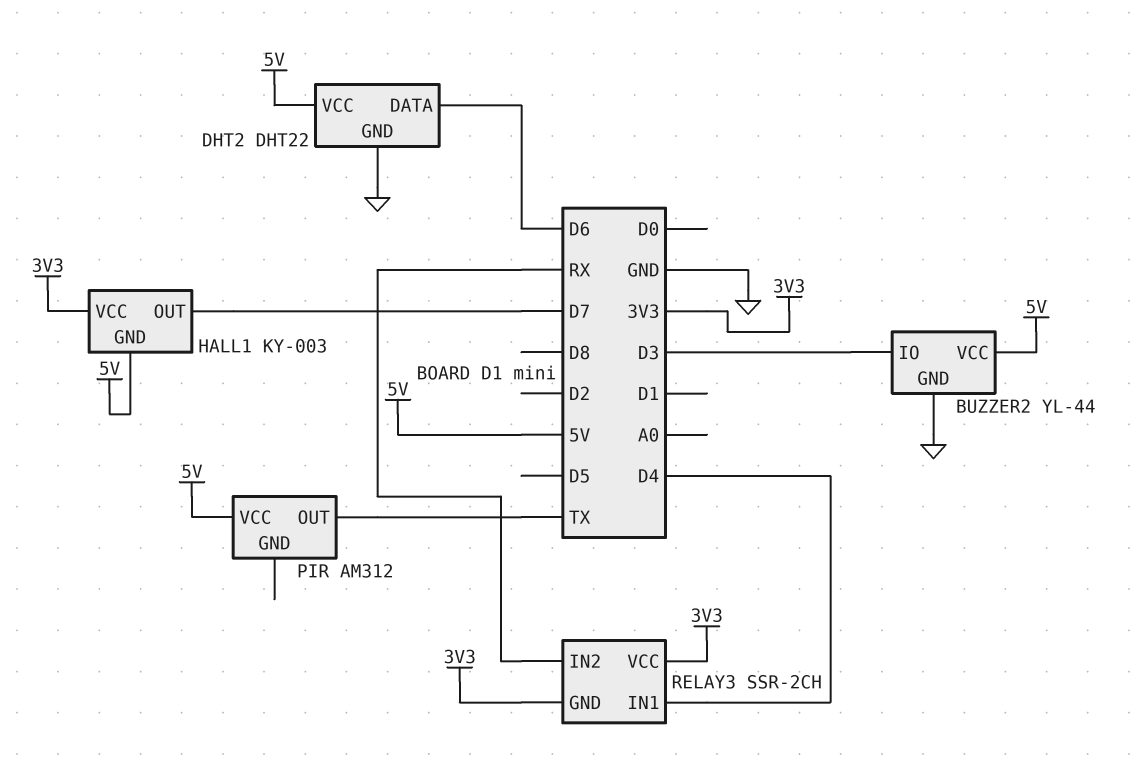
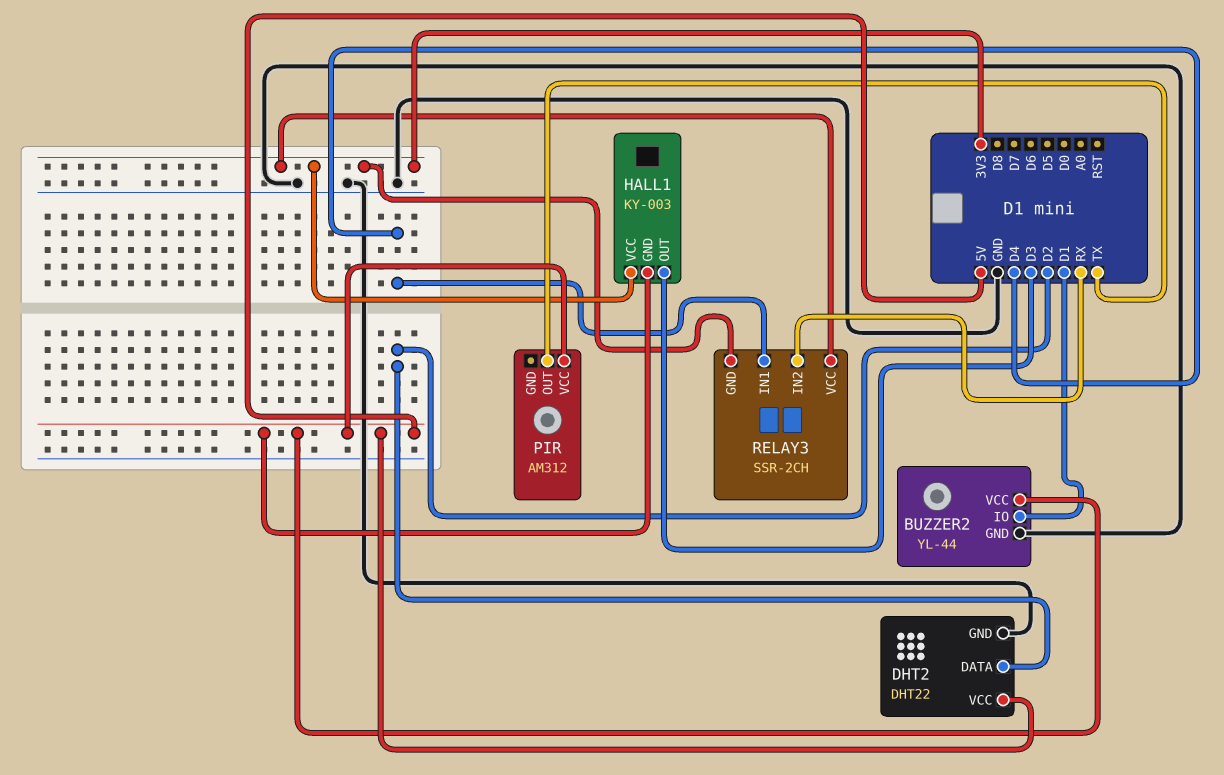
BUZZER2 pin IO: D3 -> D1
DHT2 pin DATA: D6 -> D2
HALL1 pin OUT: D7 -> D3

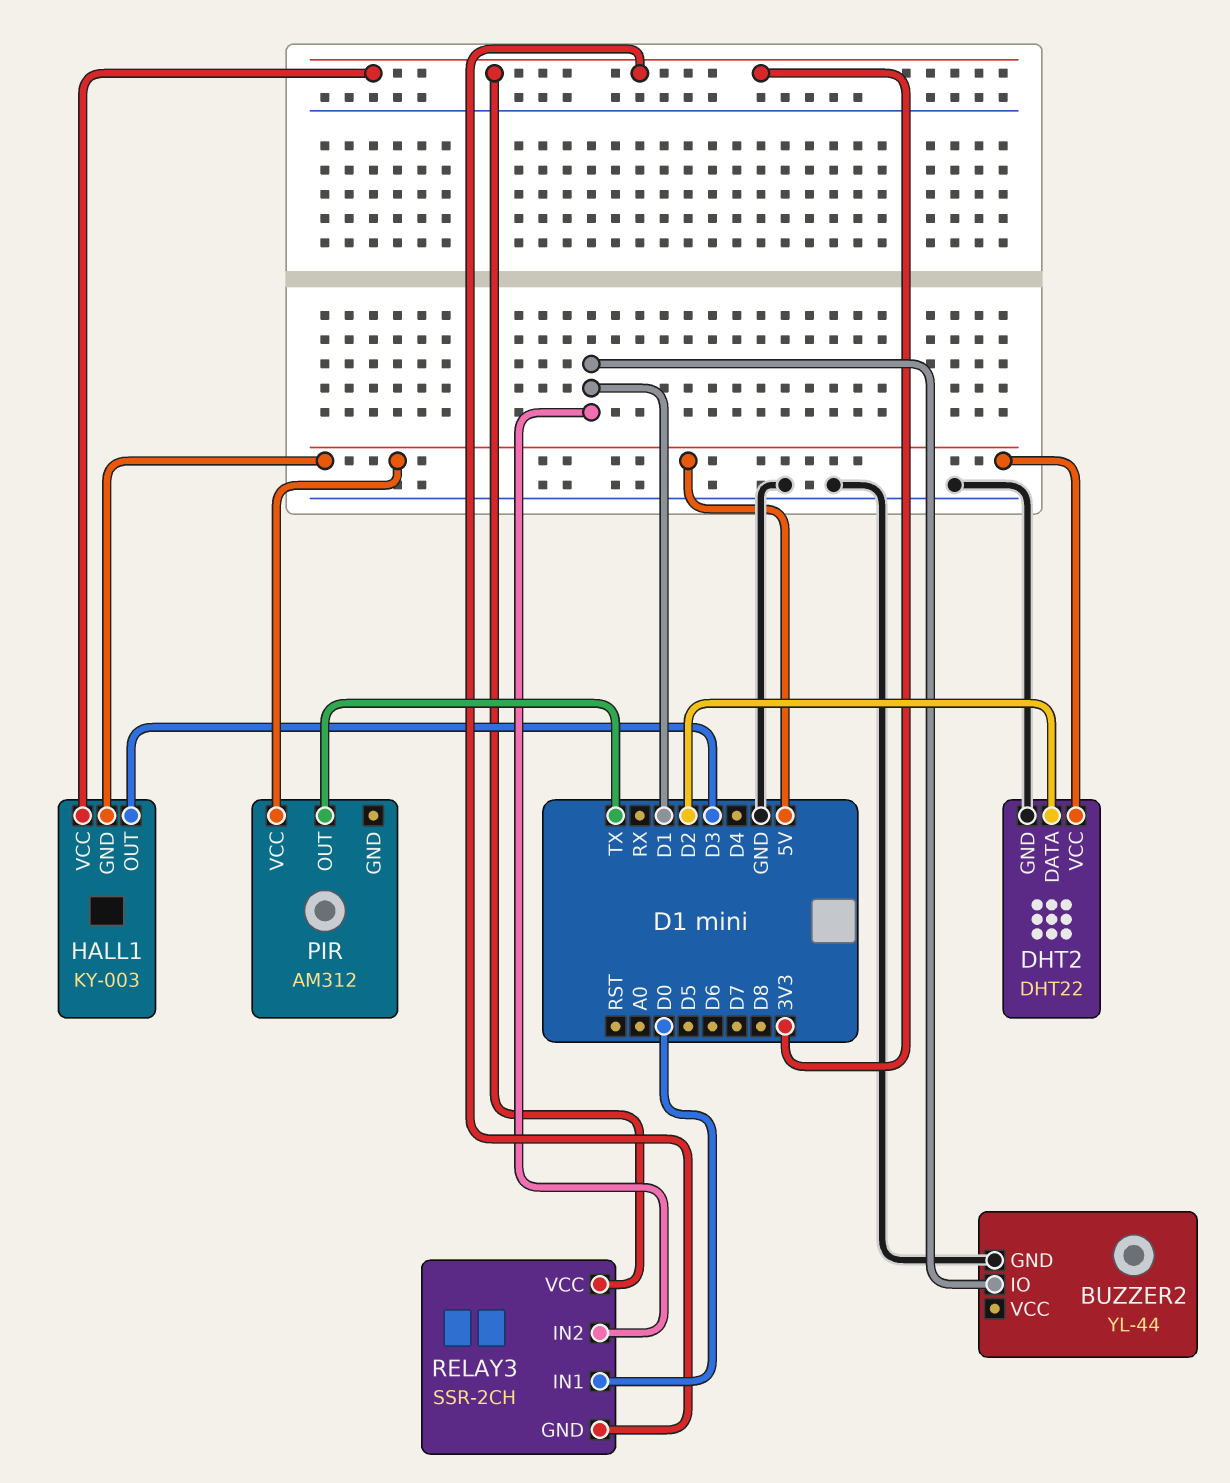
BUZZER2 pin VCC: 5V -> none
RELAY3 pin IN1: D4 -> D0
RELAY3 pin IN2: RX -> D1

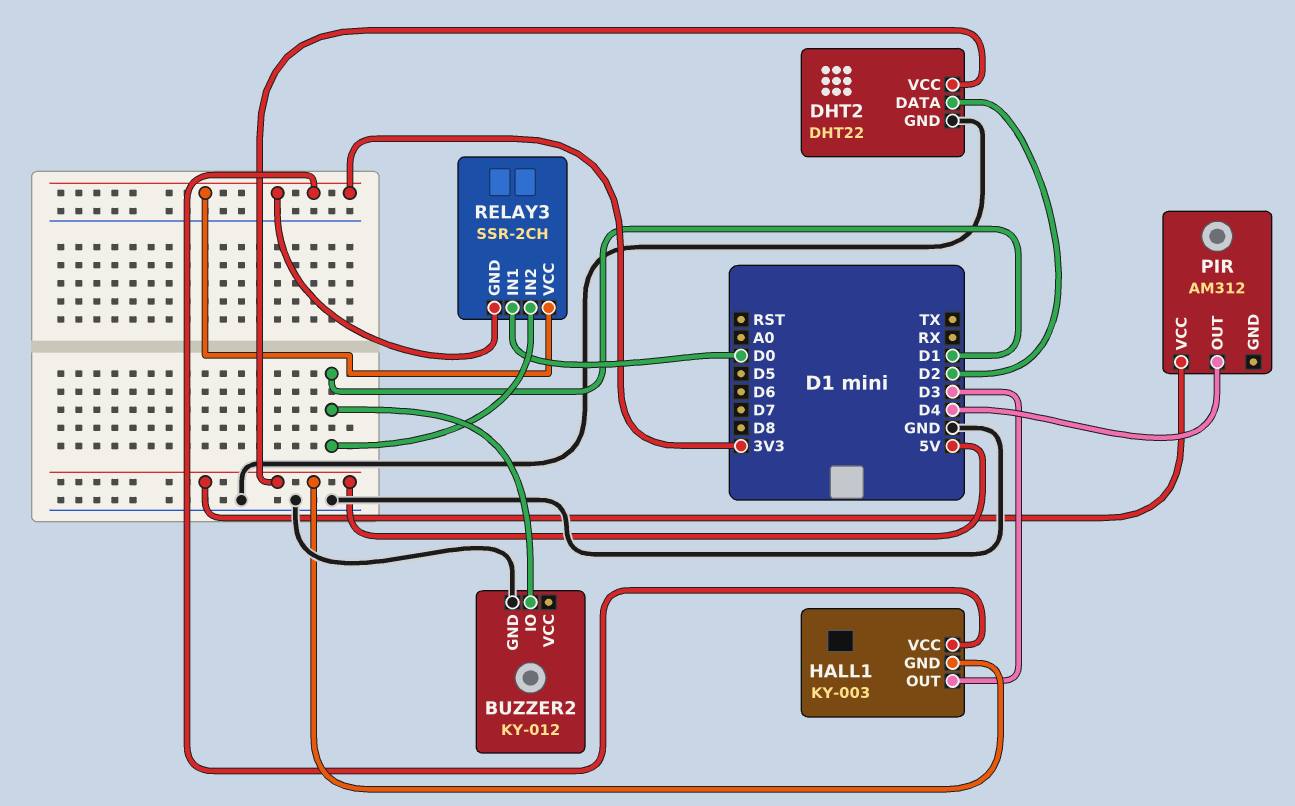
BUZZER2: YL-44 -> KY-012
PIR pin OUT: TX -> D4

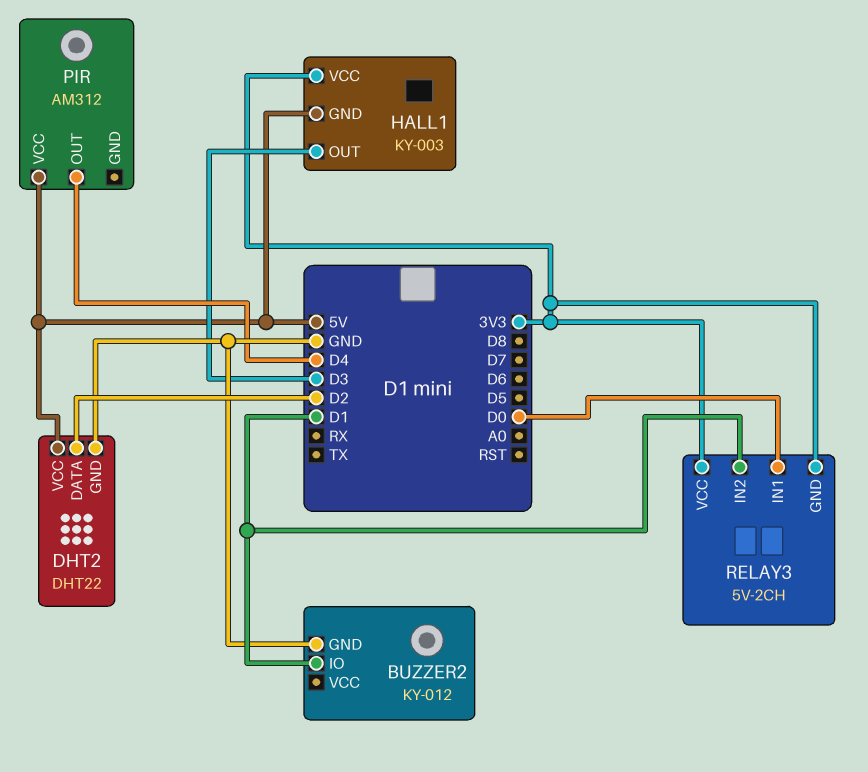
RELAY3: SSR-2CH -> 5V-2CH

